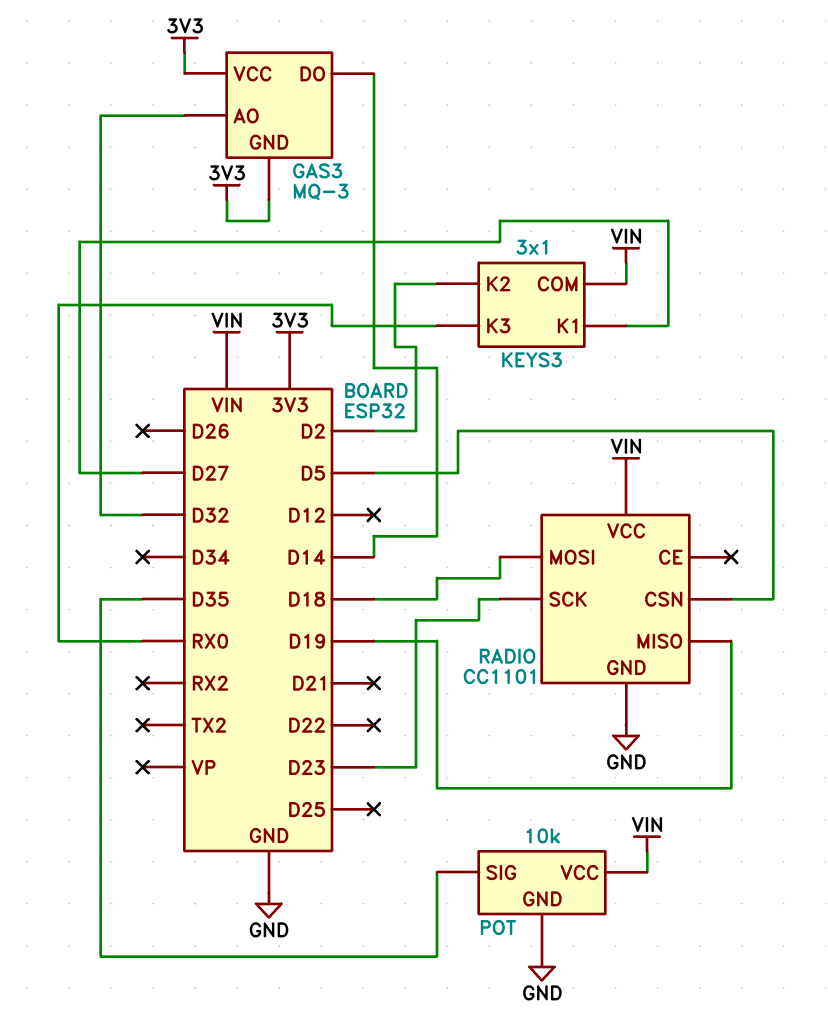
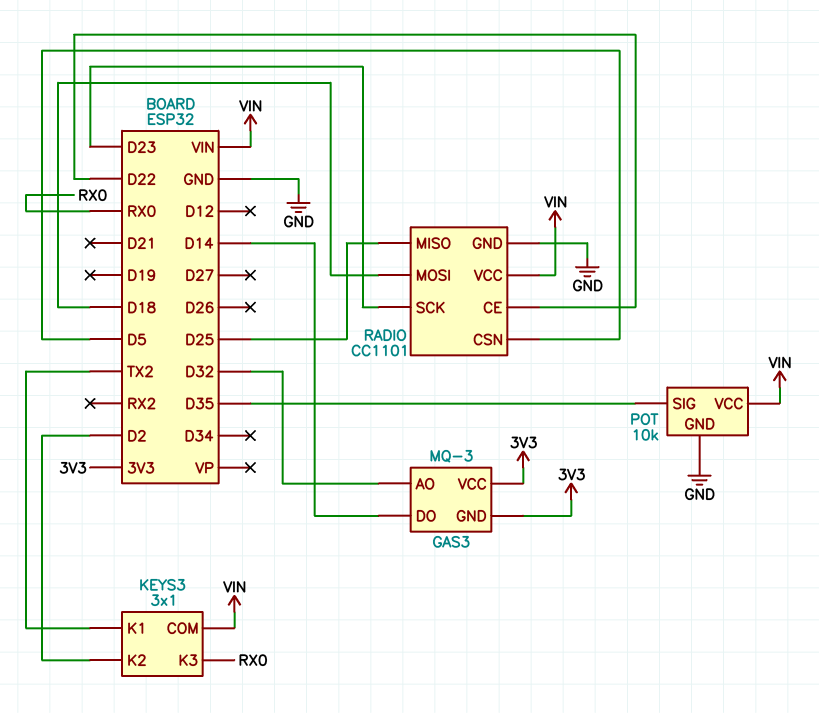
KEYS3 pin K1: D27 -> TX2
RADIO pin CE: none -> D22
RADIO pin MISO: D19 -> D25

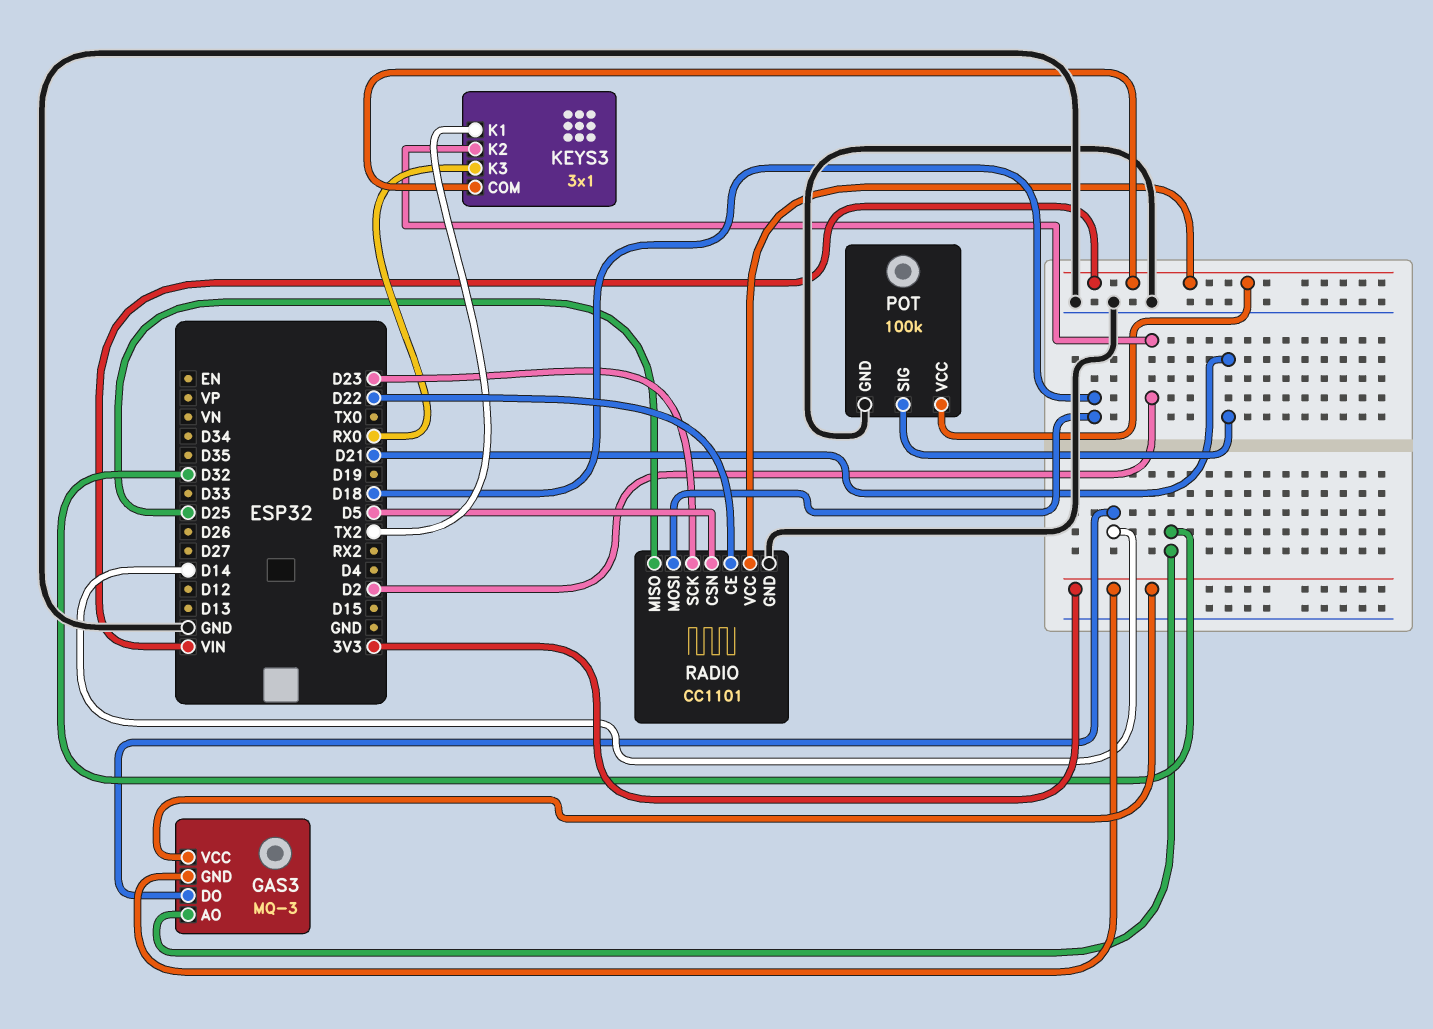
POT: 10k -> 100k
POT pin SIG: D35 -> D21

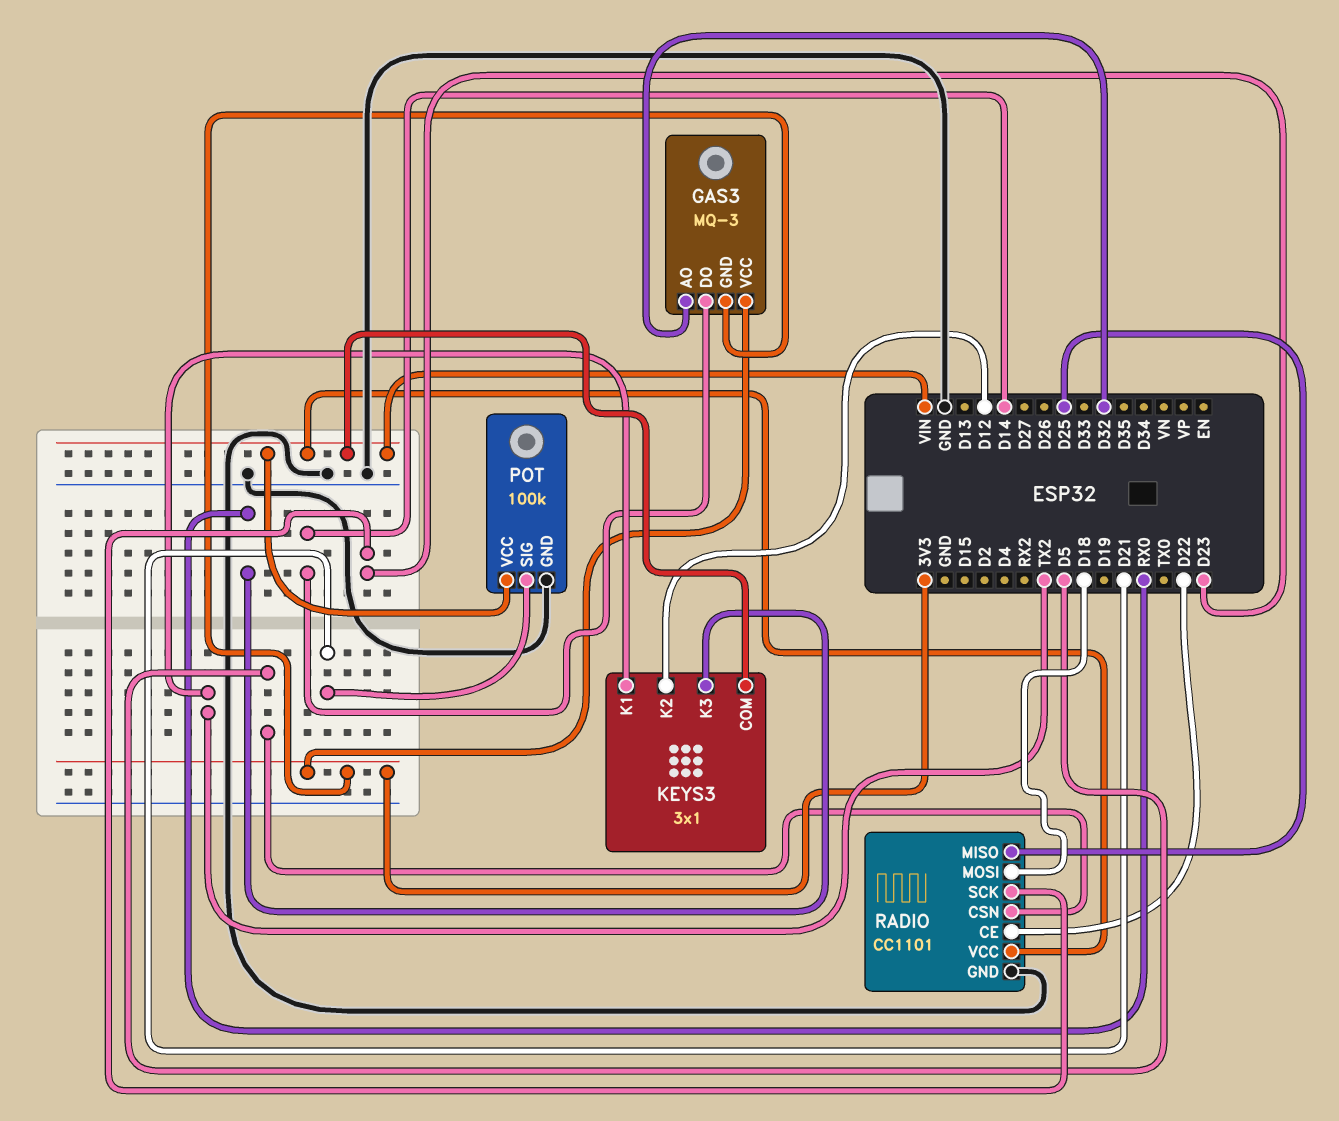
KEYS3 pin K2: D2 -> D12

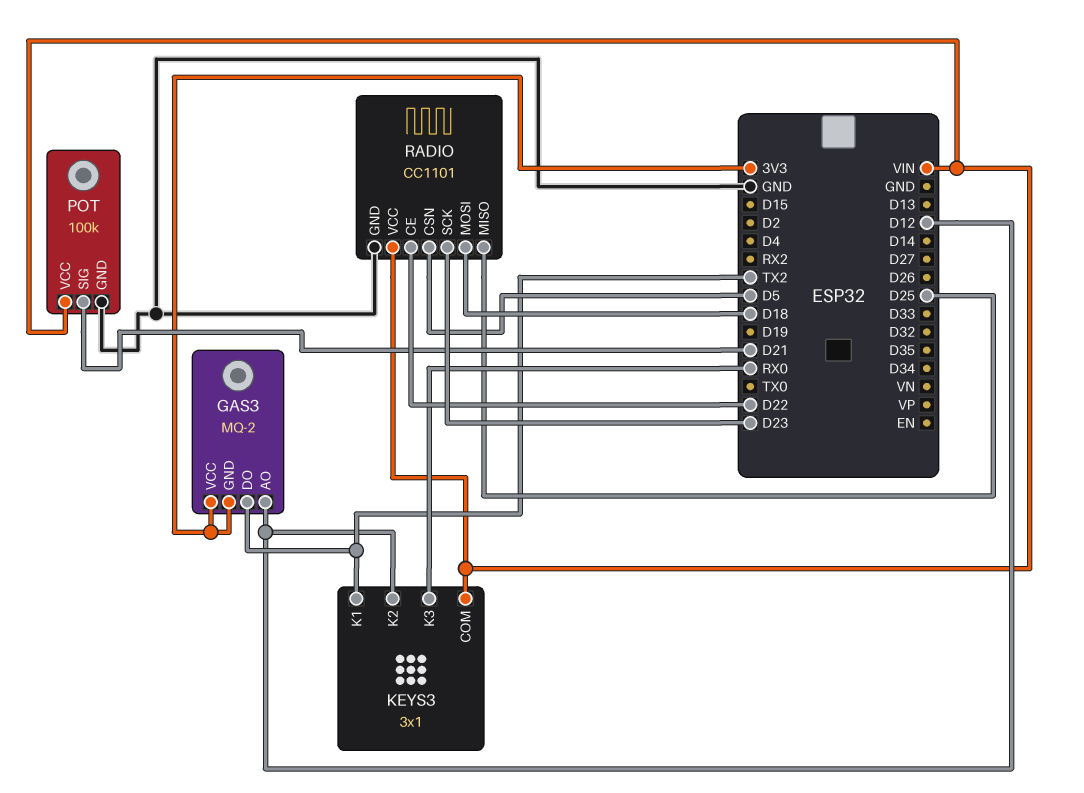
GAS3: MQ-3 -> MQ-2
GAS3 pin AO: D32 -> D12
GAS3 pin DO: D14 -> TX2

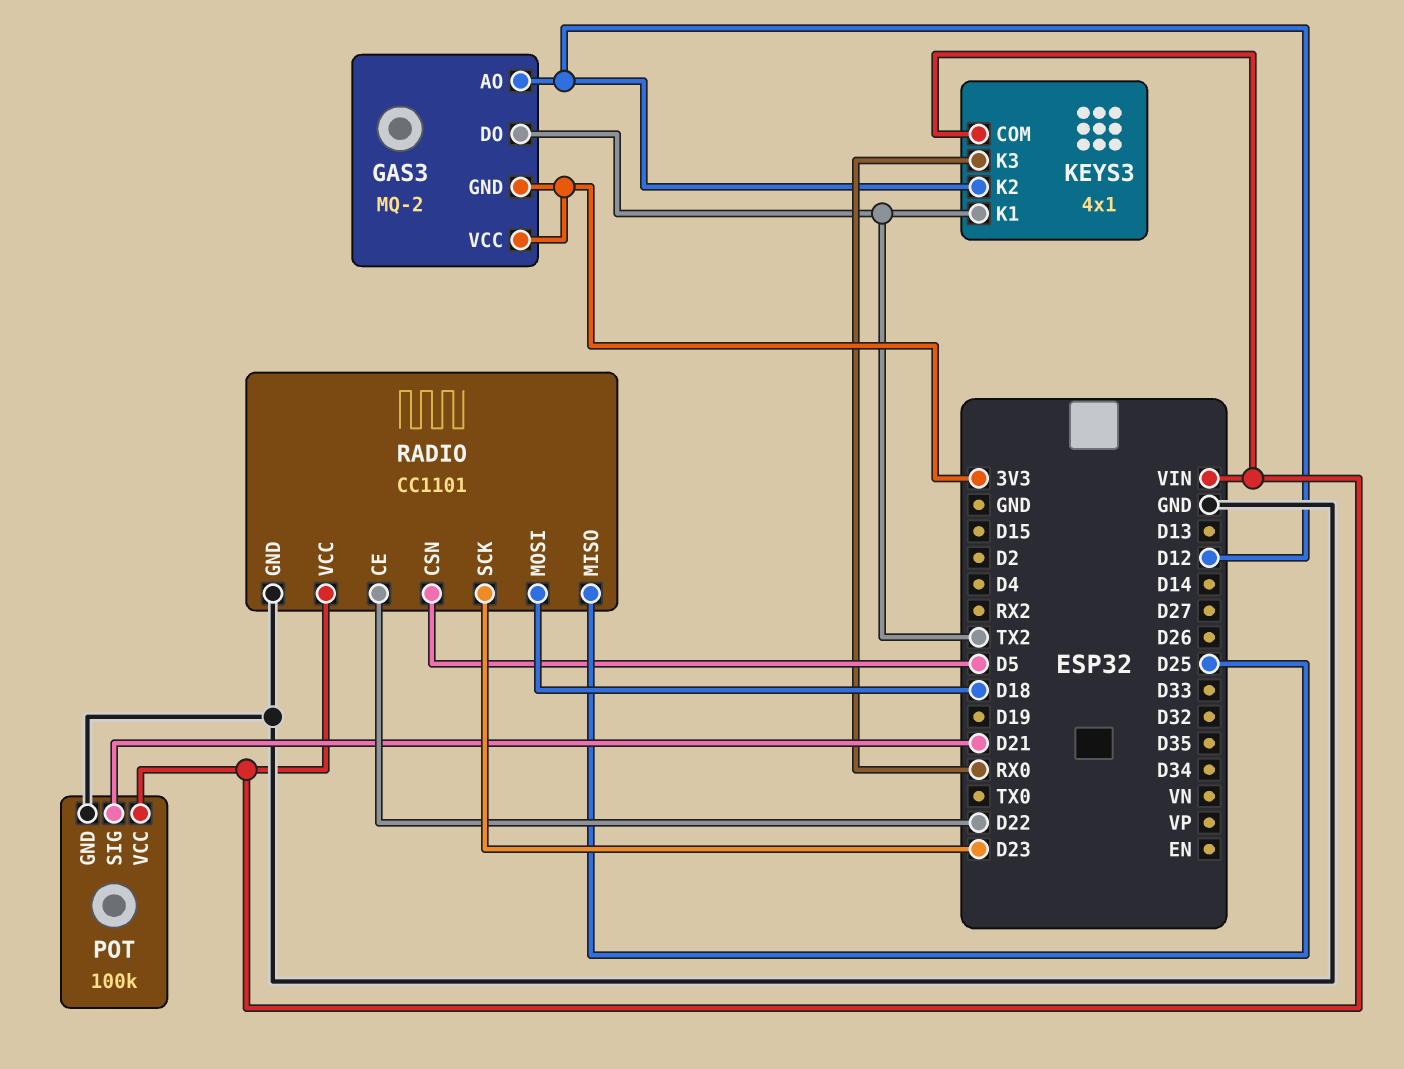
KEYS3: 3x1 -> 4x1

